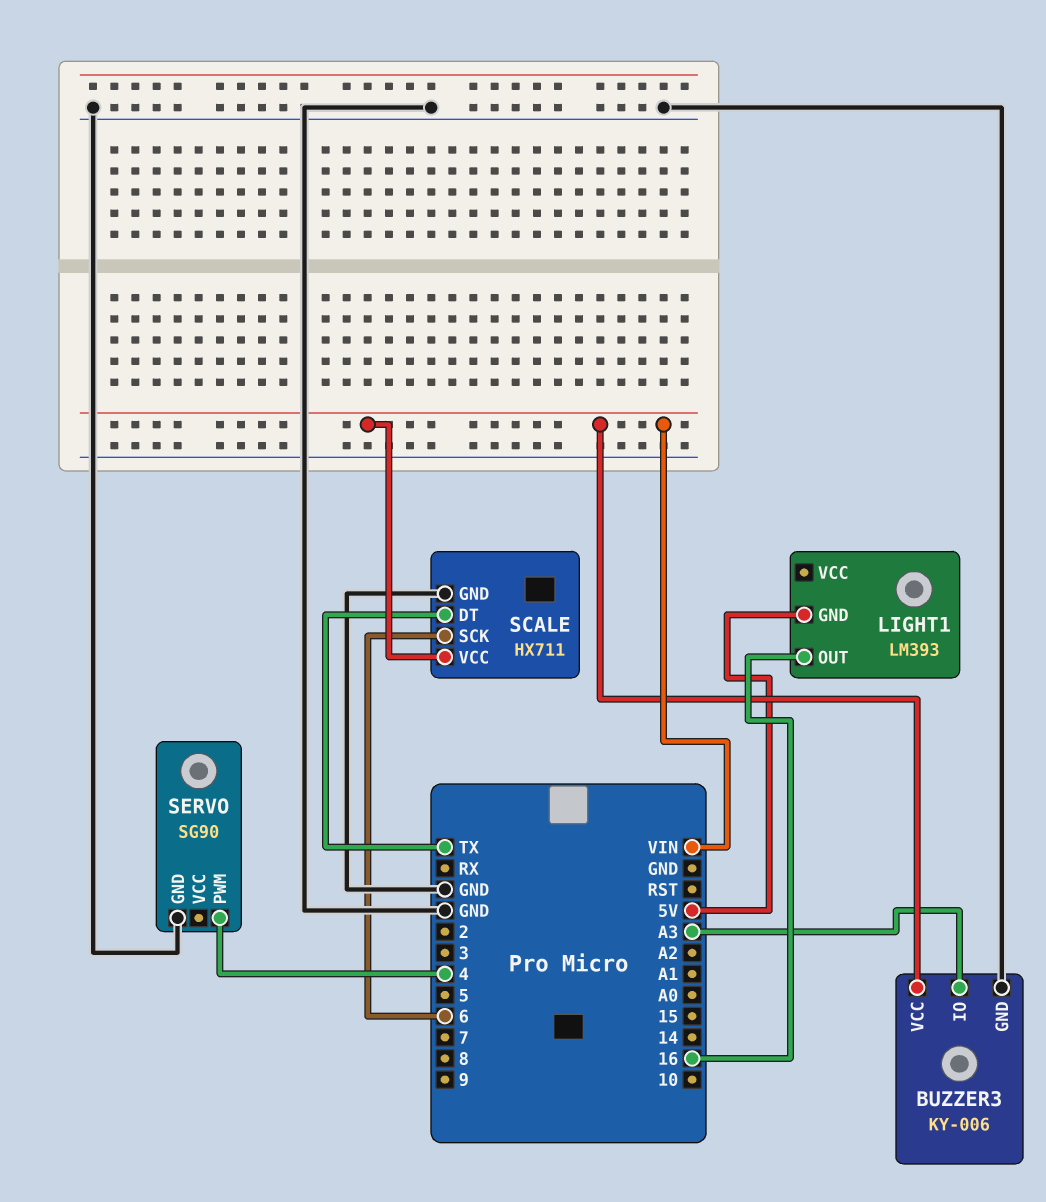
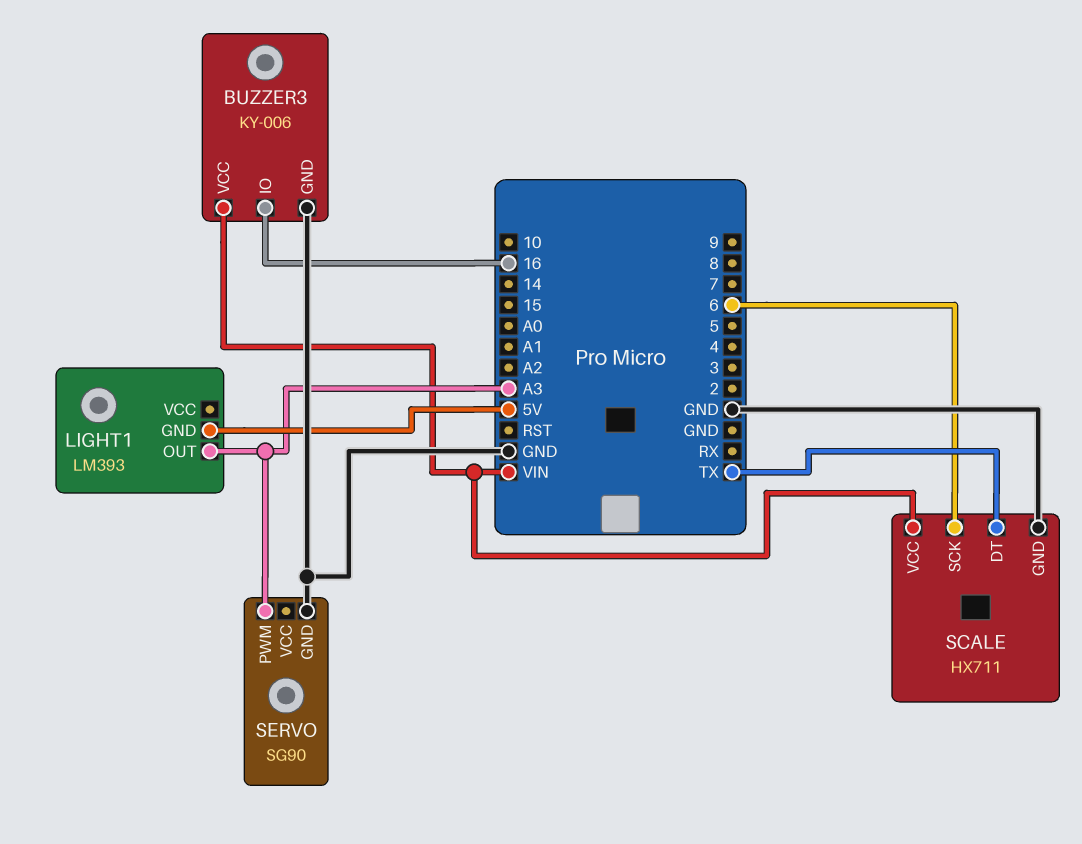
BUZZER3 pin IO: A3 -> 16
LIGHT1 pin OUT: 16 -> A3
SERVO pin PWM: 4 -> A3

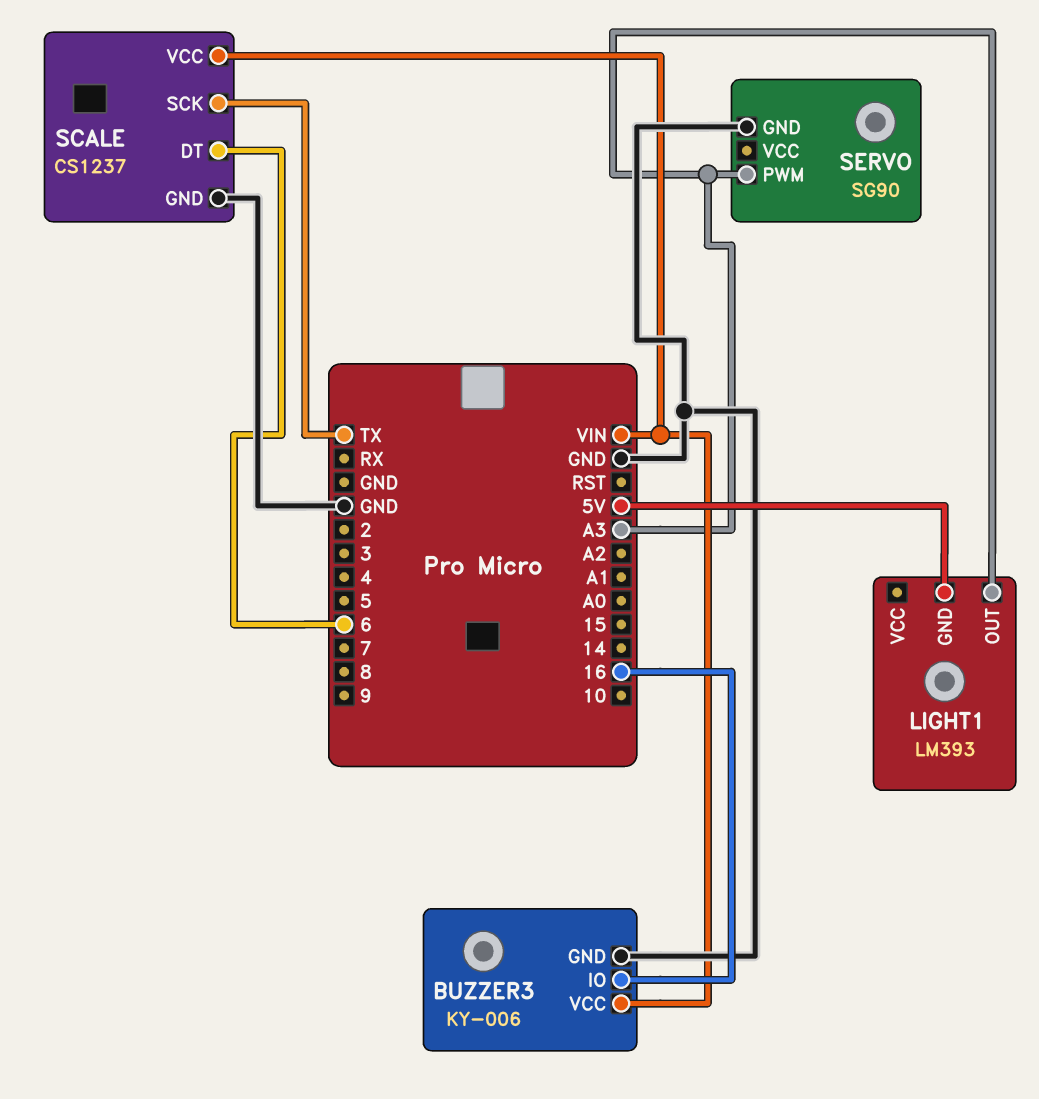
SCALE: HX711 -> CS1237
SCALE pin DT: TX -> 6
SCALE pin SCK: 6 -> TX

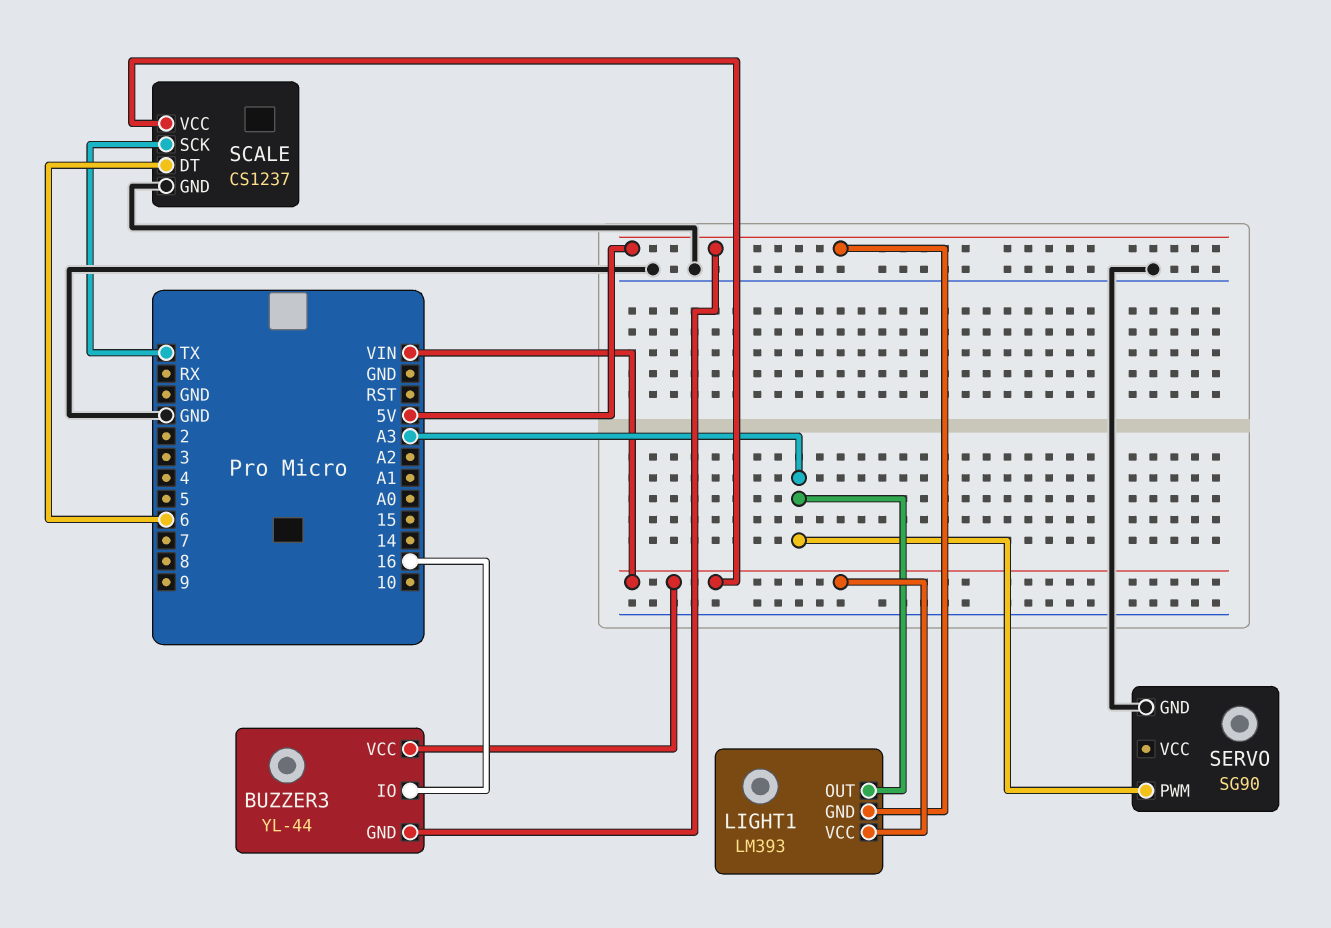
BUZZER3: KY-006 -> YL-44
BUZZER3 pin GND: GND -> 5V
LIGHT1 pin VCC: none -> VIN

